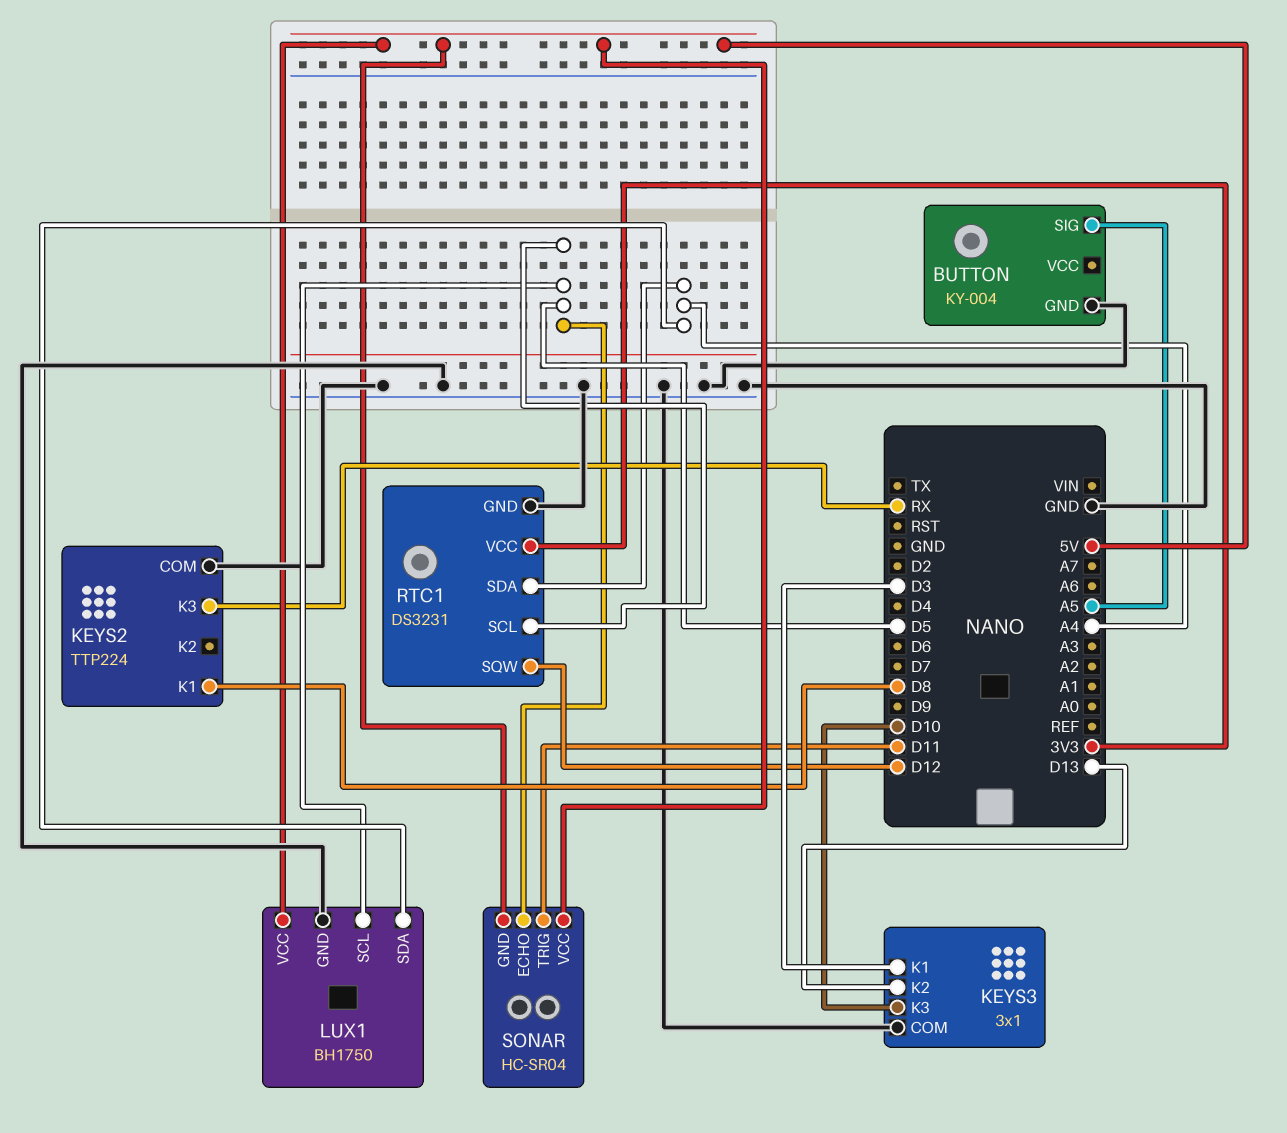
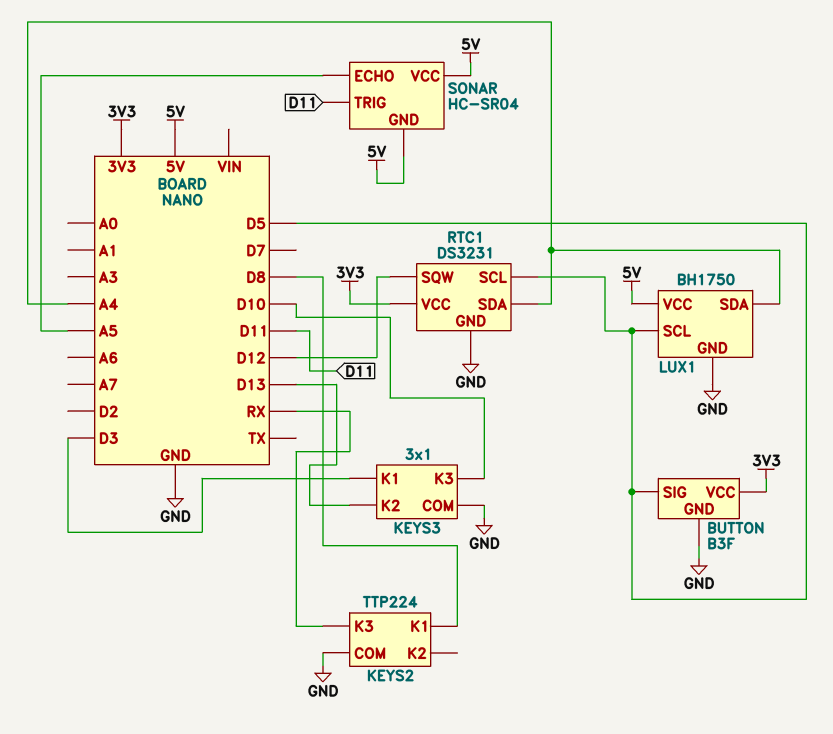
BUTTON: KY-004 -> B3F
BUTTON pin SIG: A5 -> D5
BUTTON pin VCC: none -> 3V3
SONAR pin ECHO: D5 -> A5

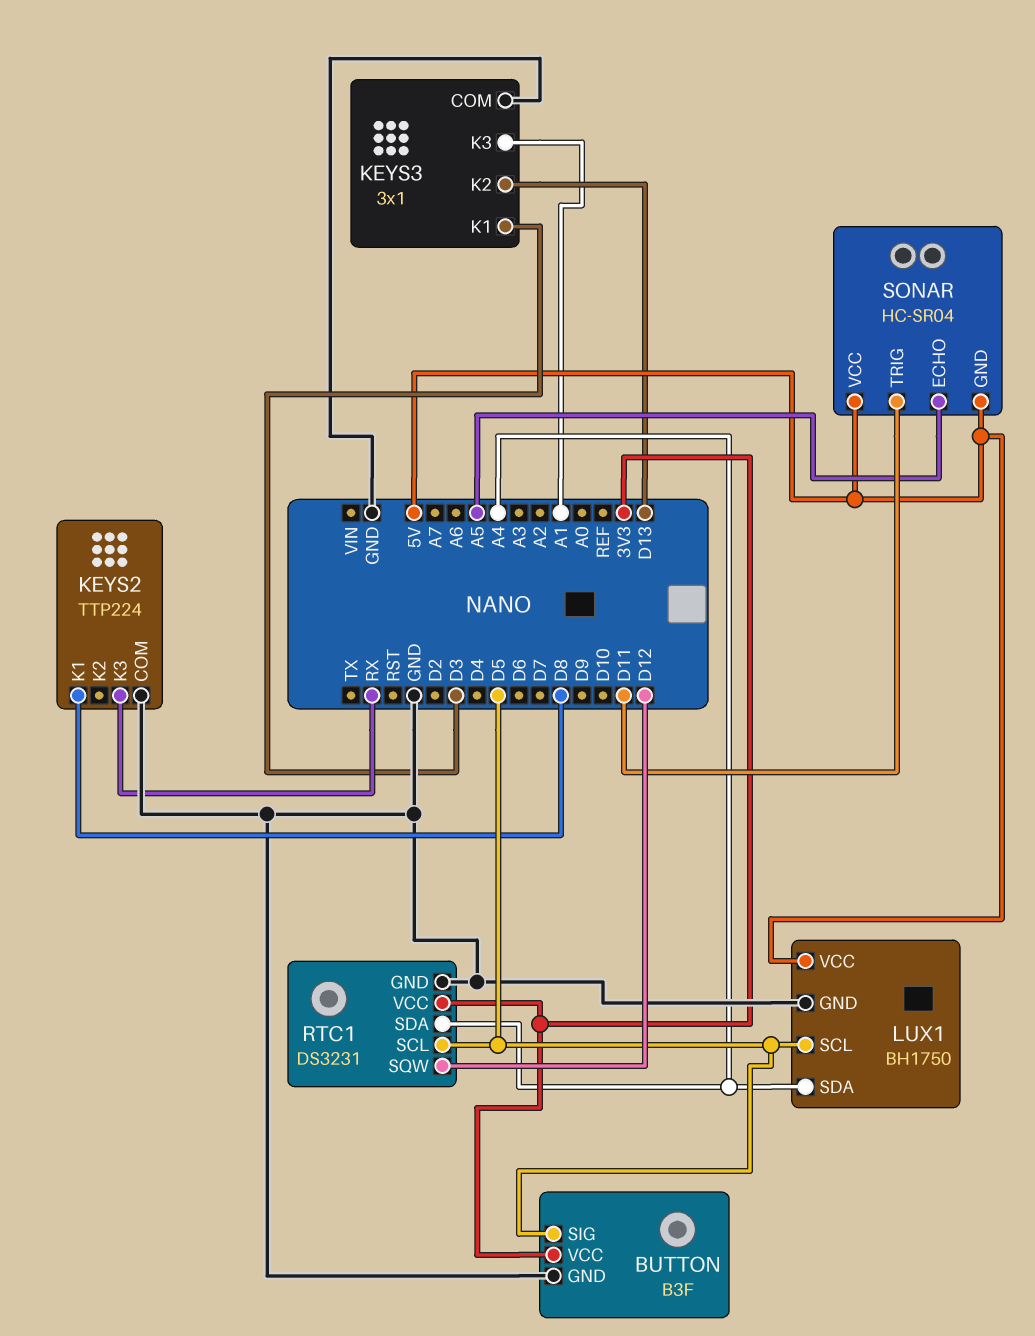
KEYS3 pin K3: D10 -> A1

